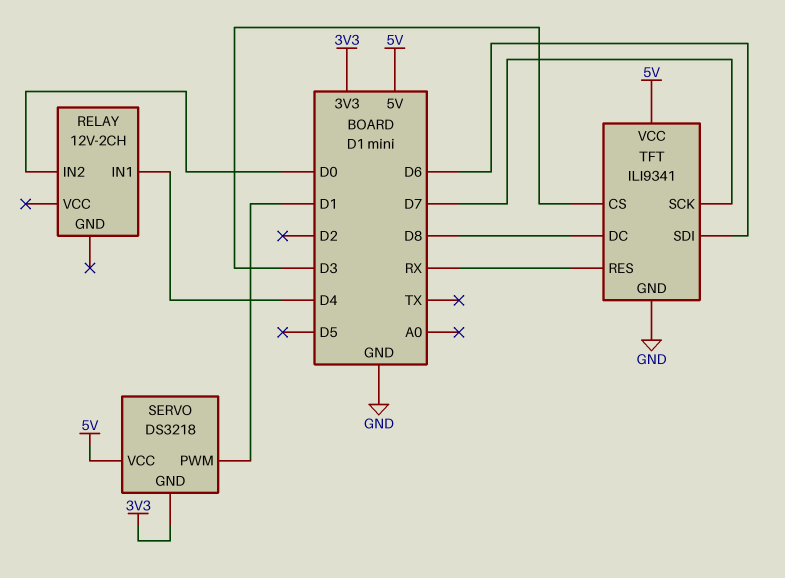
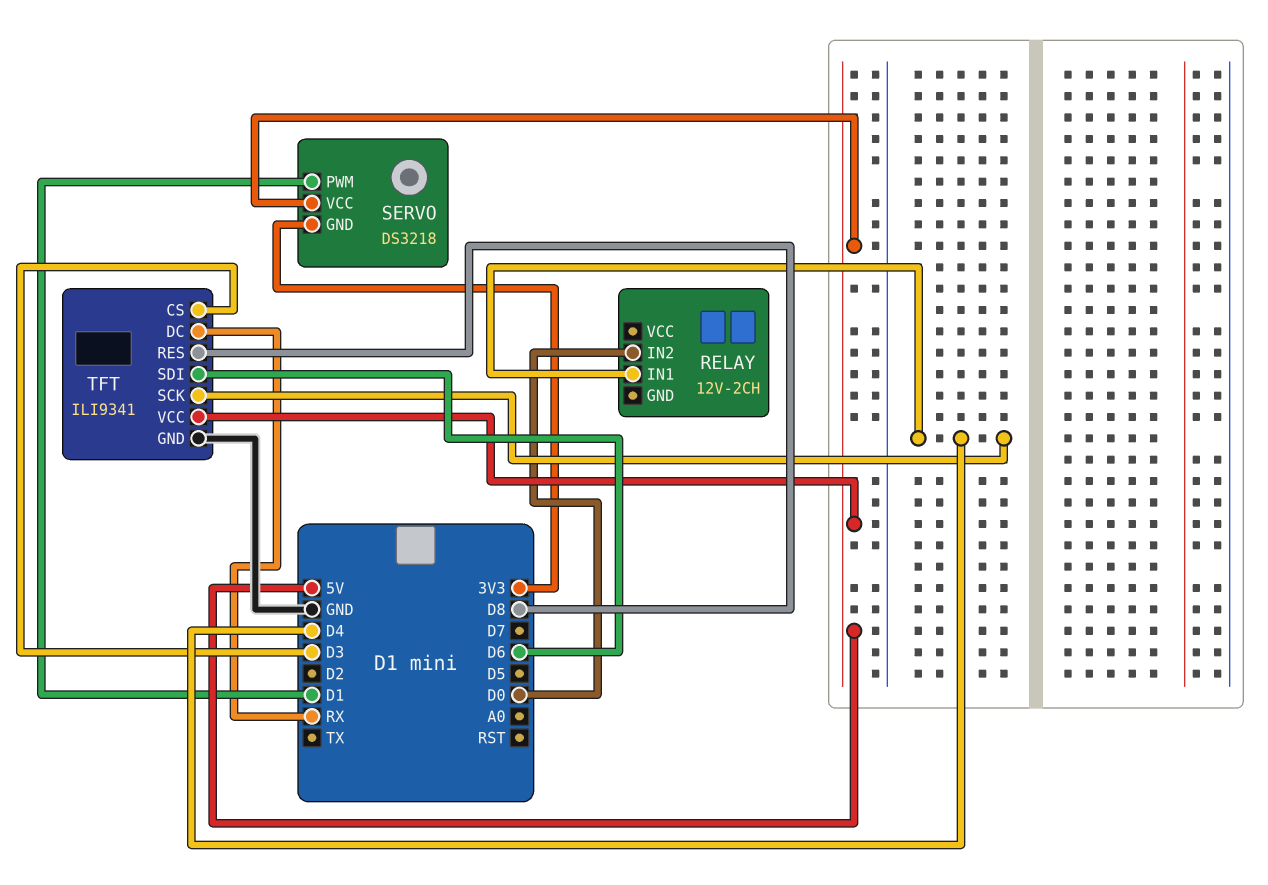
TFT pin DC: D8 -> RX
TFT pin RES: RX -> D8
TFT pin SCK: D7 -> D4

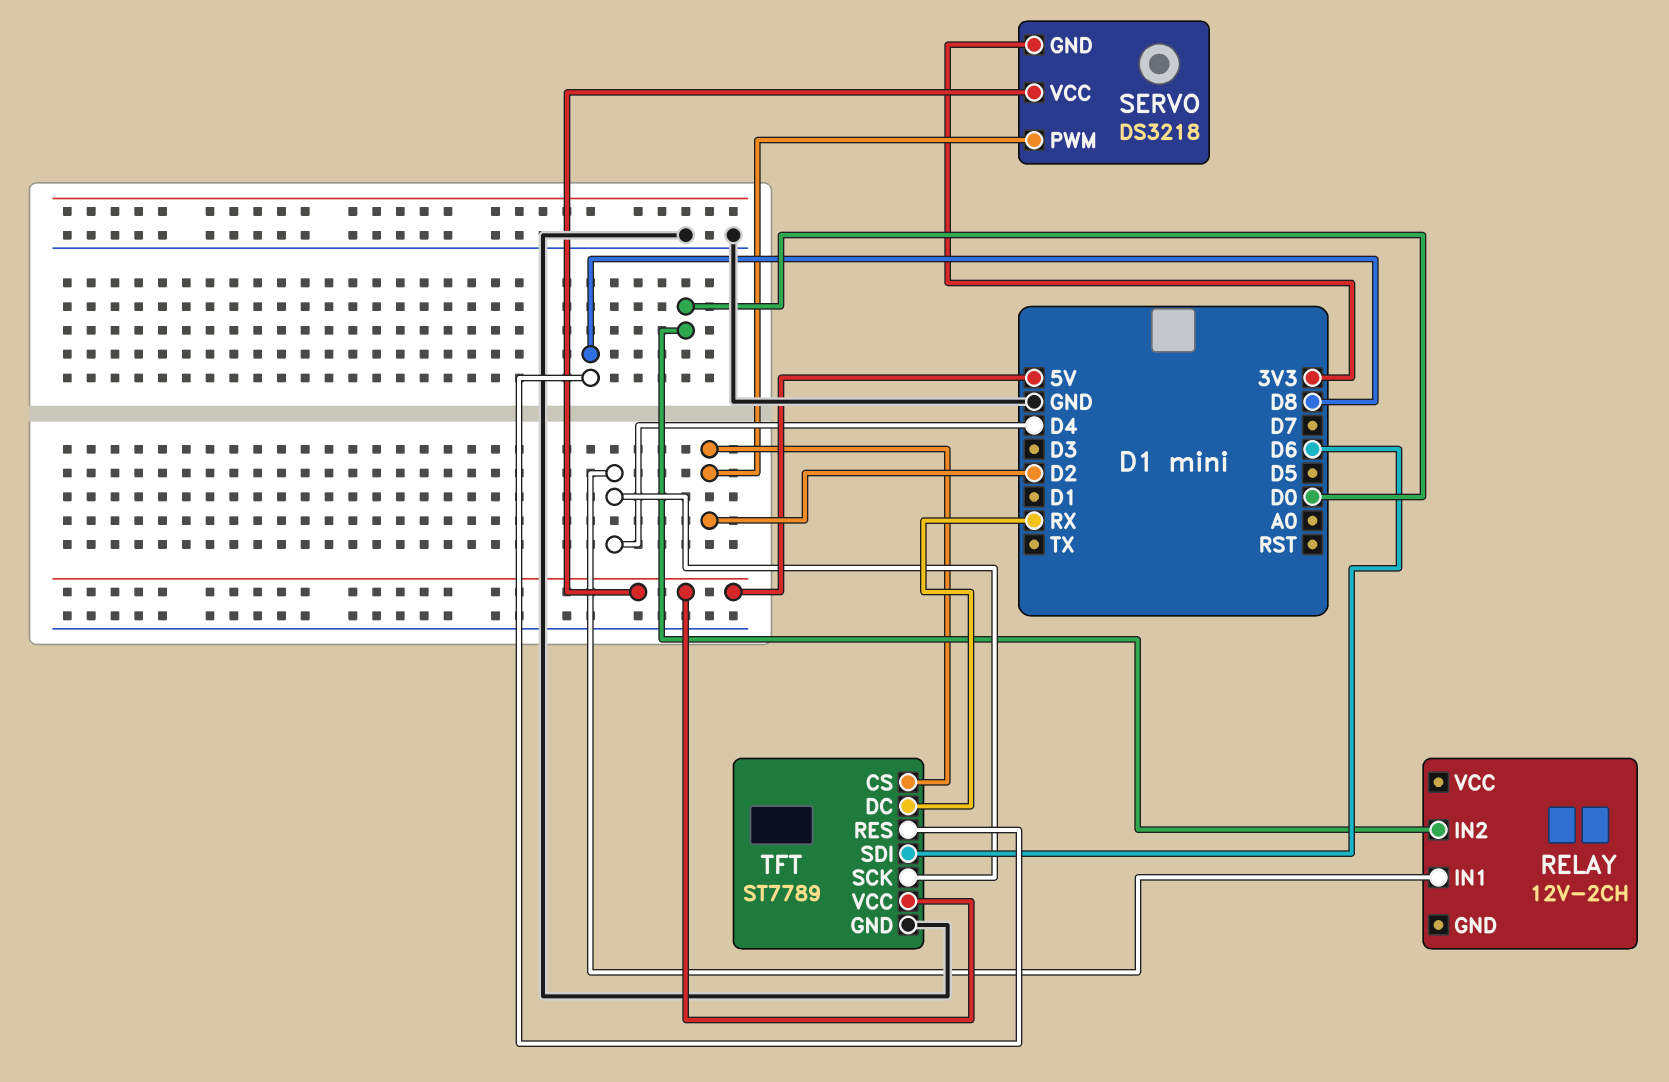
SERVO pin PWM: D1 -> D2
TFT: ILI9341 -> ST7789
TFT pin CS: D3 -> D2

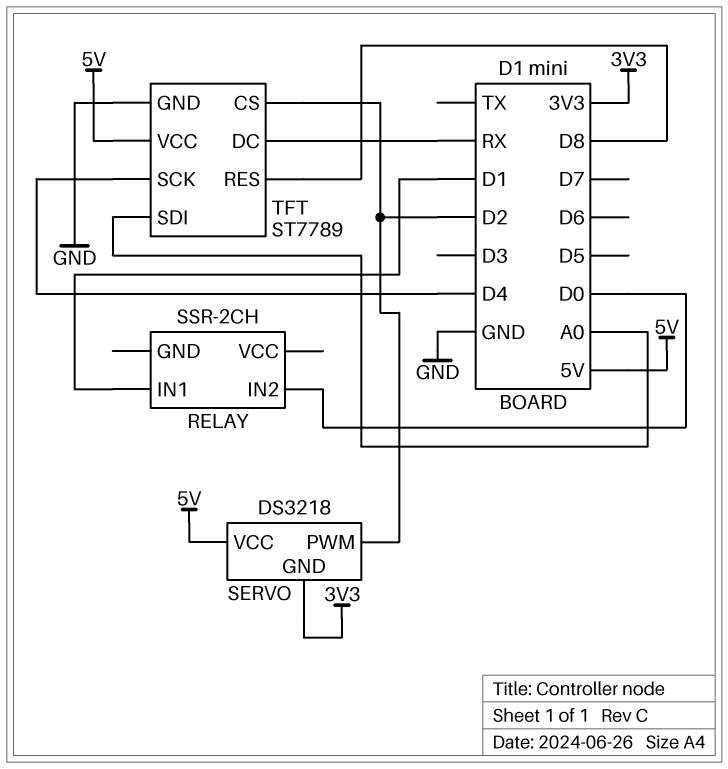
RELAY: 12V-2CH -> SSR-2CH
RELAY pin IN1: D4 -> D1
TFT pin SDI: D6 -> A0

